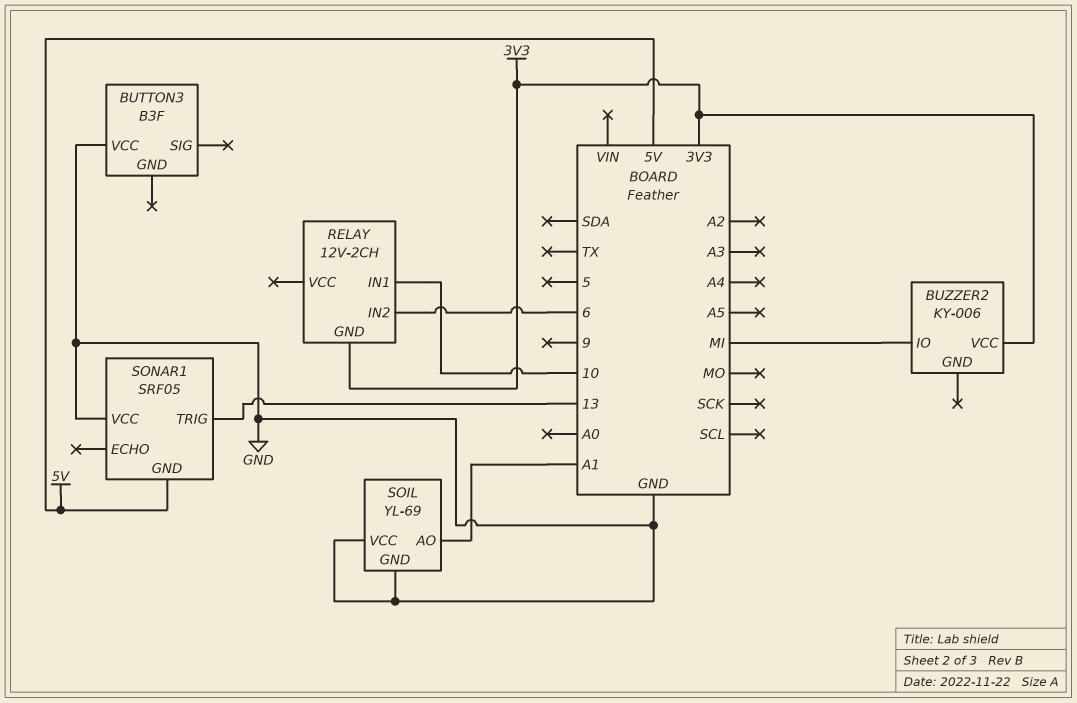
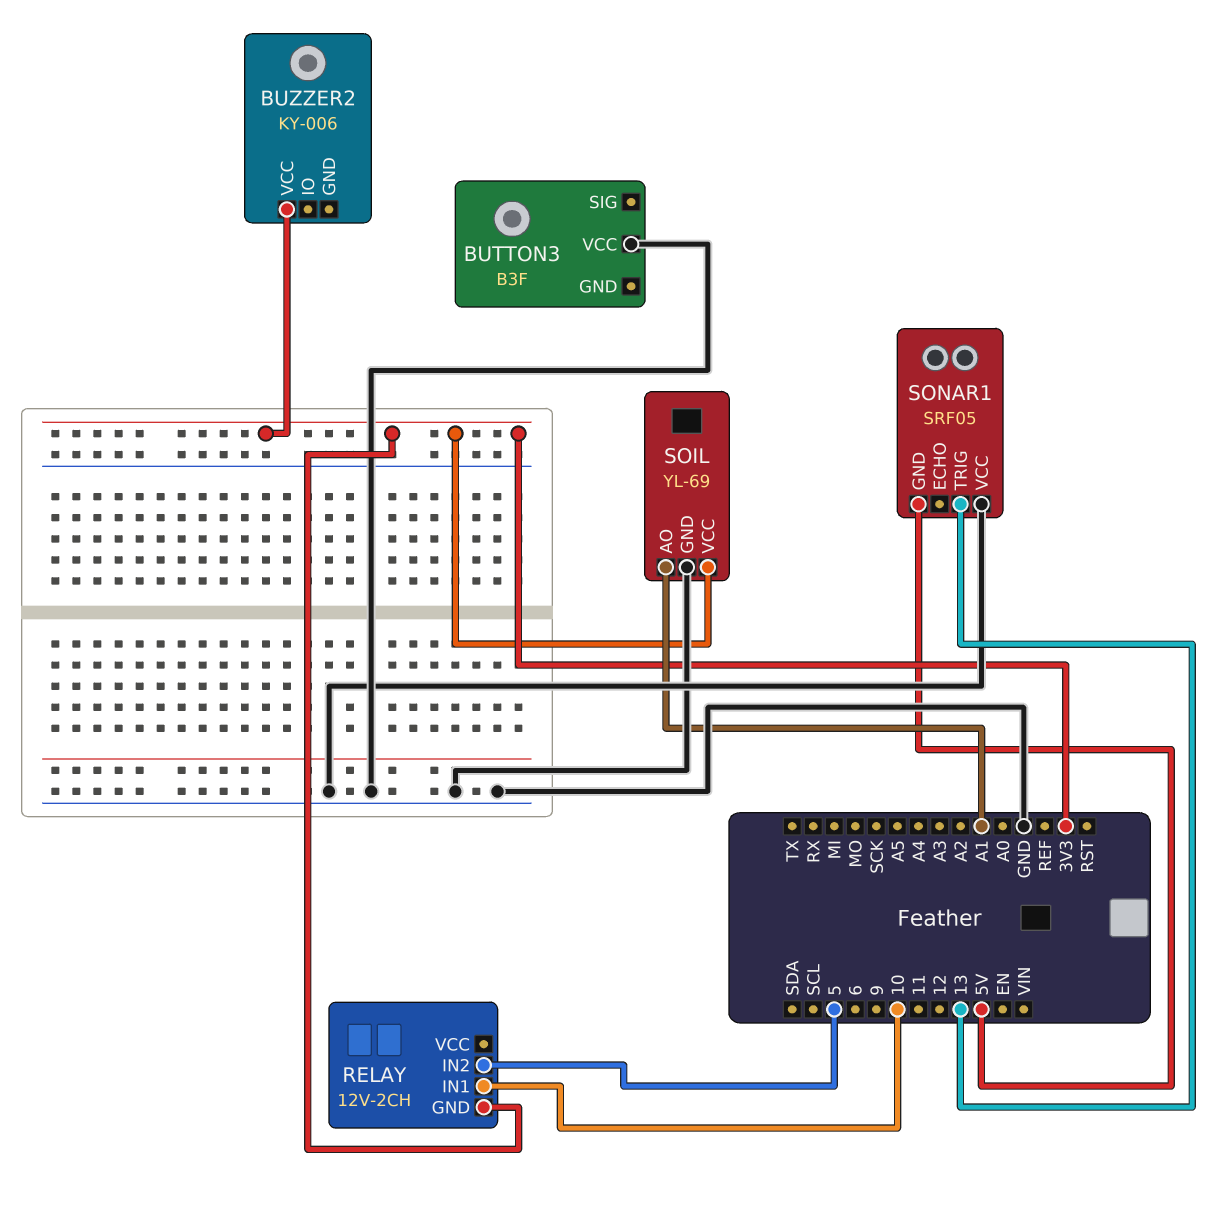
BUZZER2 pin IO: MI -> none
RELAY pin IN2: 6 -> 5
SOIL pin VCC: GND -> 3V3

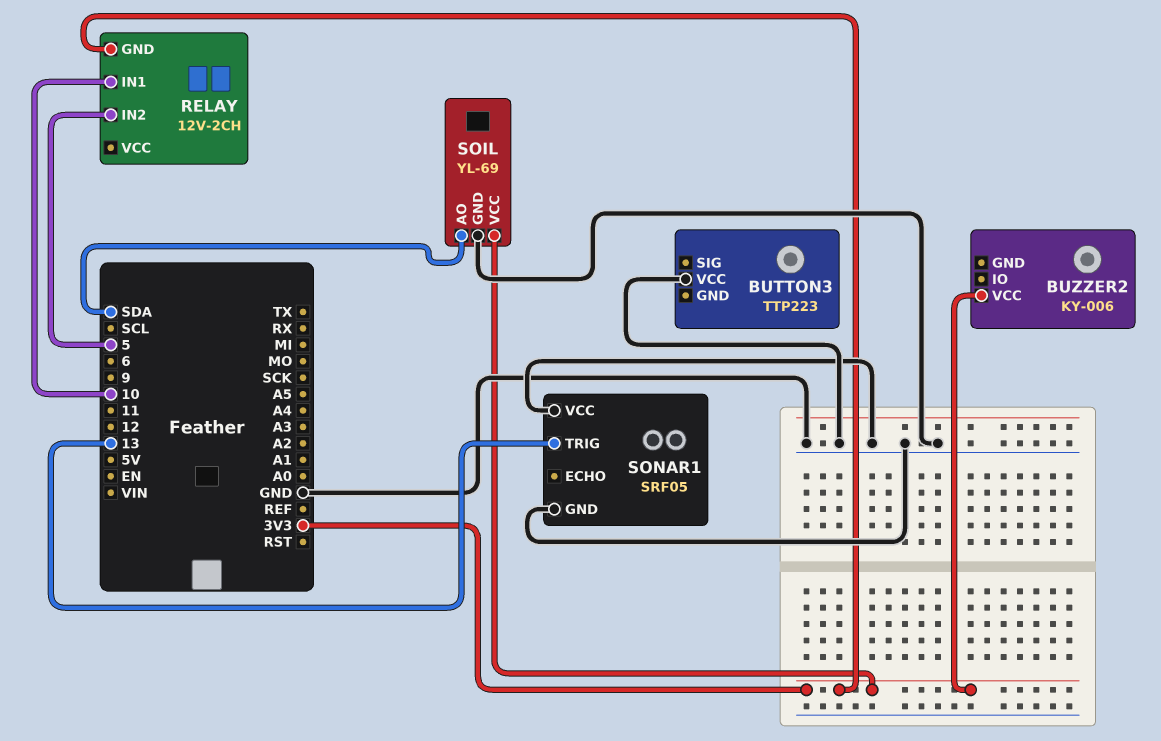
BUTTON3: B3F -> TTP223
SOIL pin AO: A1 -> SDA
SONAR1 pin GND: 5V -> GND

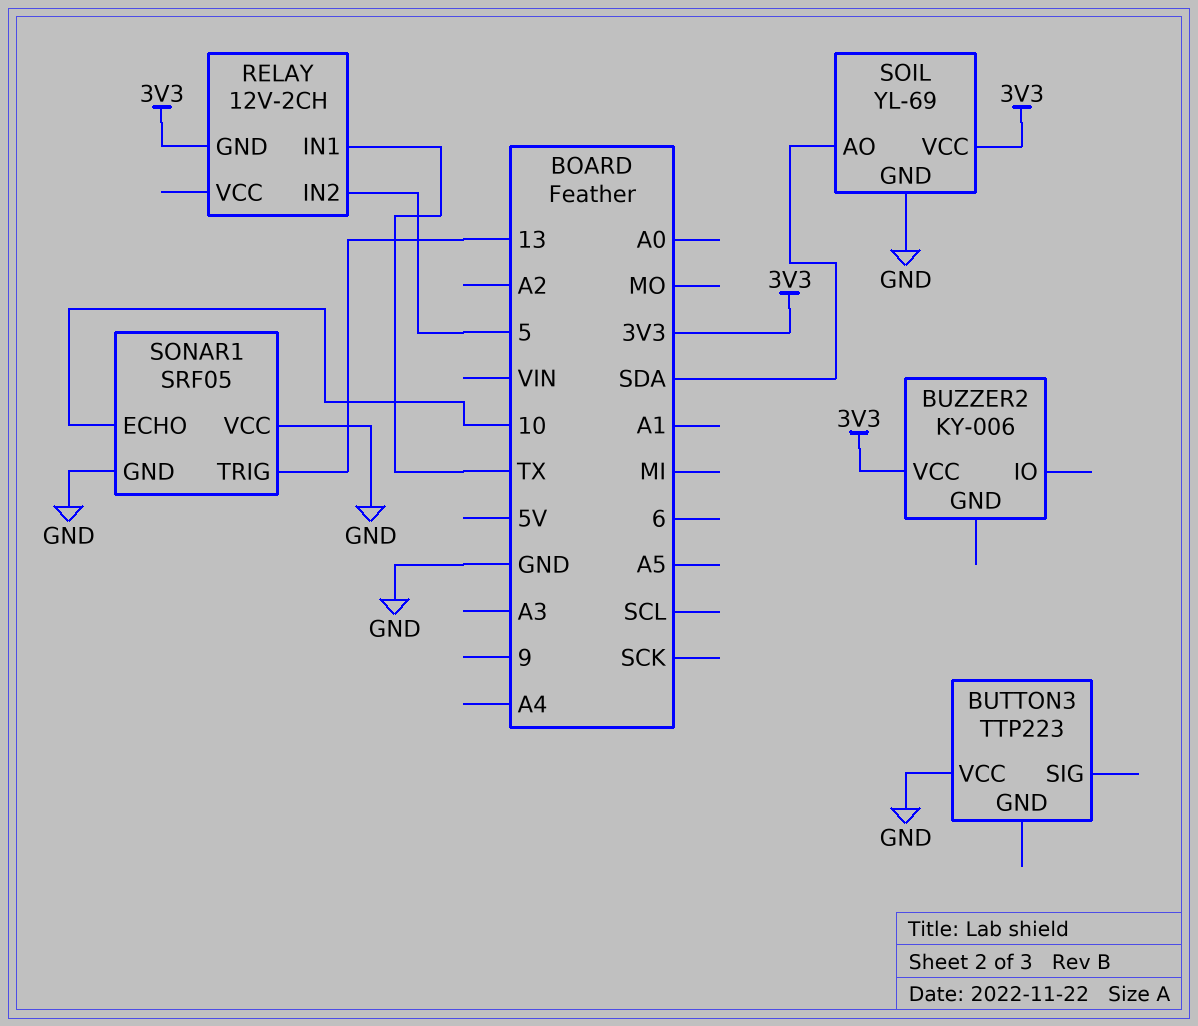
RELAY pin IN1: 10 -> TX
SONAR1 pin ECHO: none -> 10

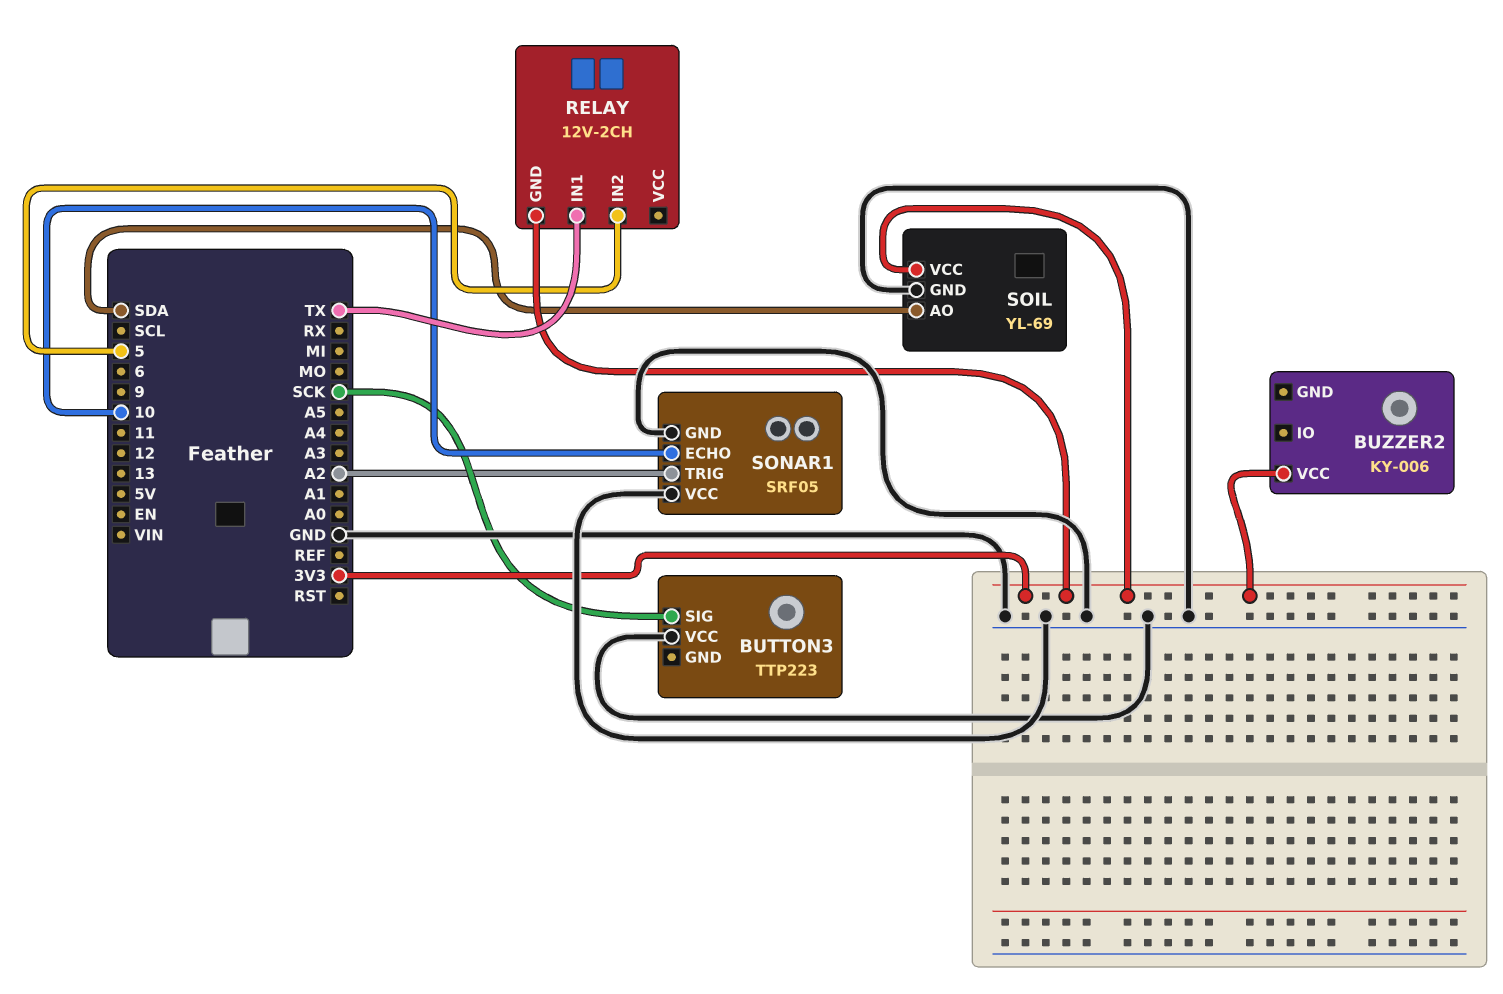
BUTTON3 pin SIG: none -> SCK
SONAR1 pin TRIG: 13 -> A2

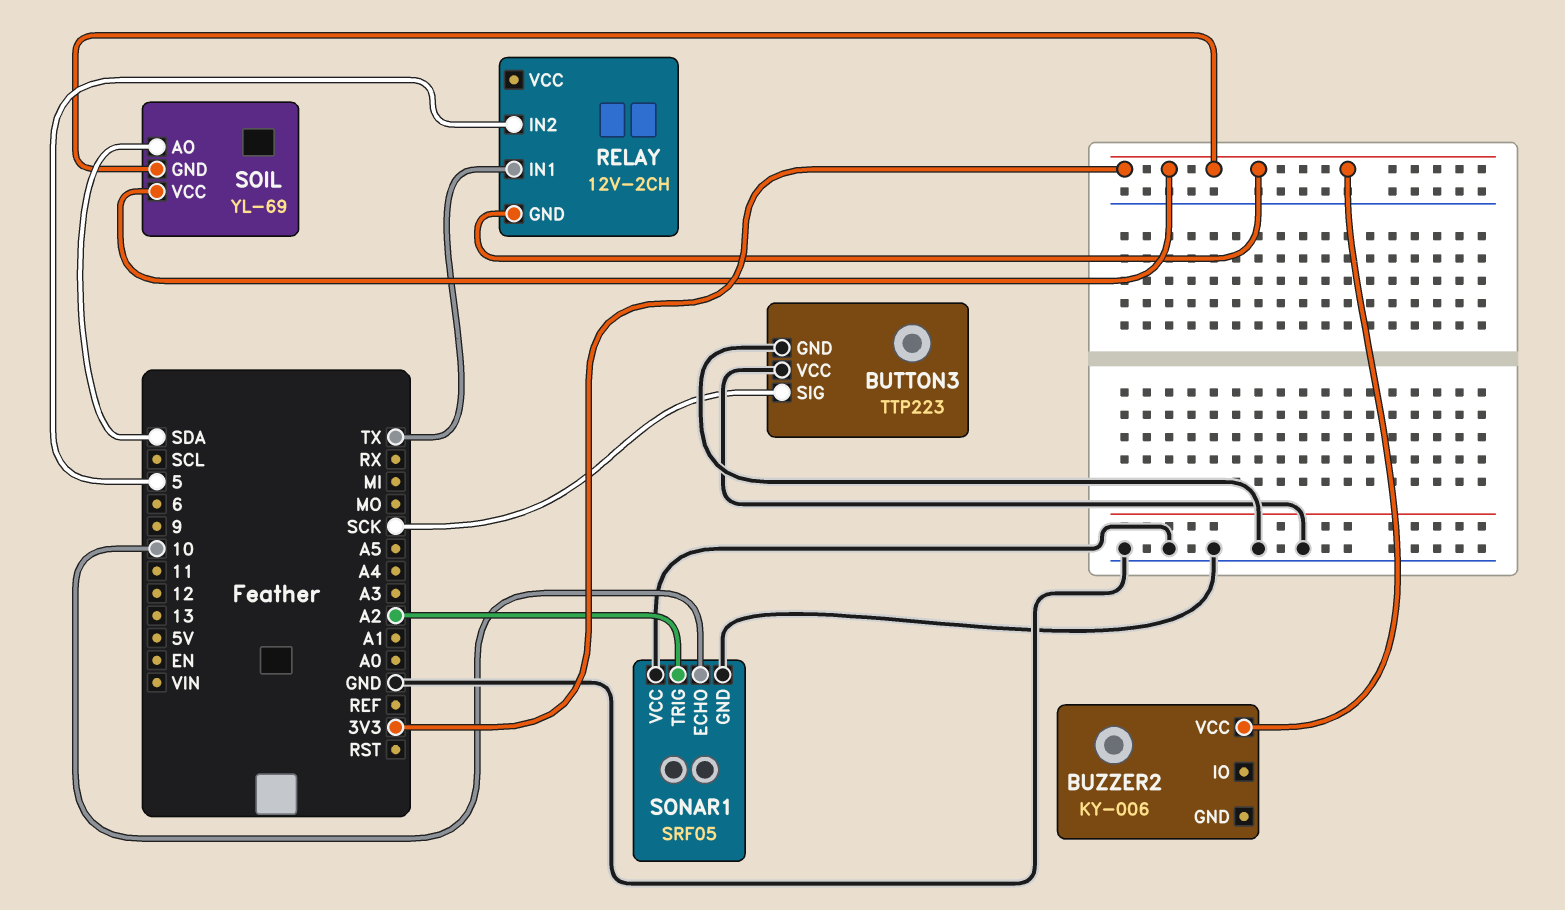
BUTTON3 pin GND: none -> GND
SOIL pin GND: GND -> 3V3

